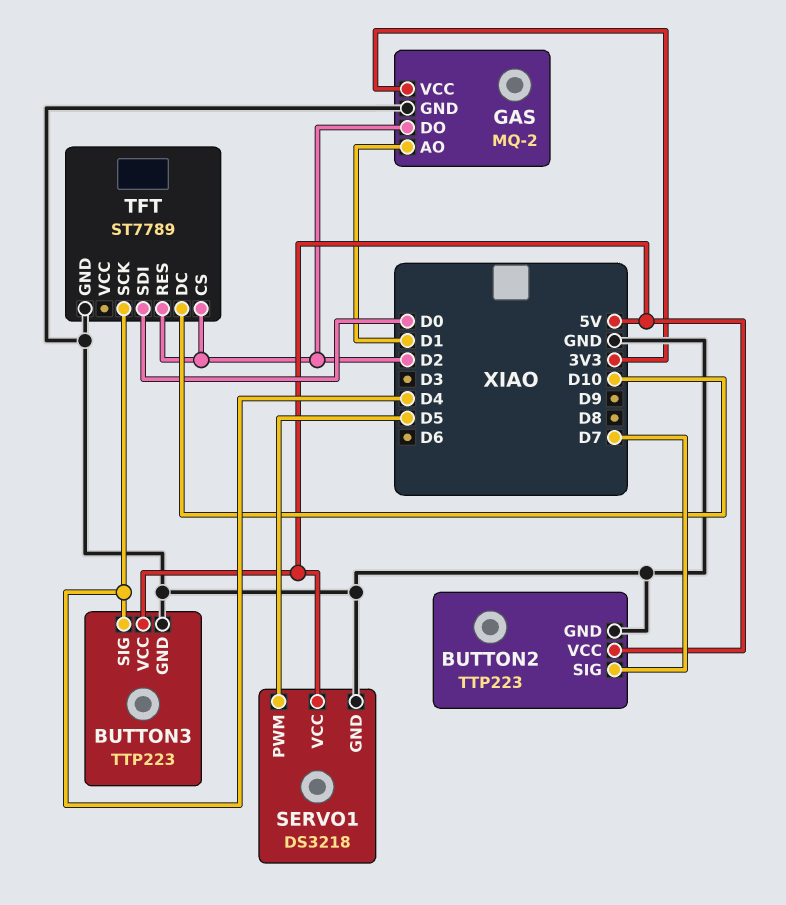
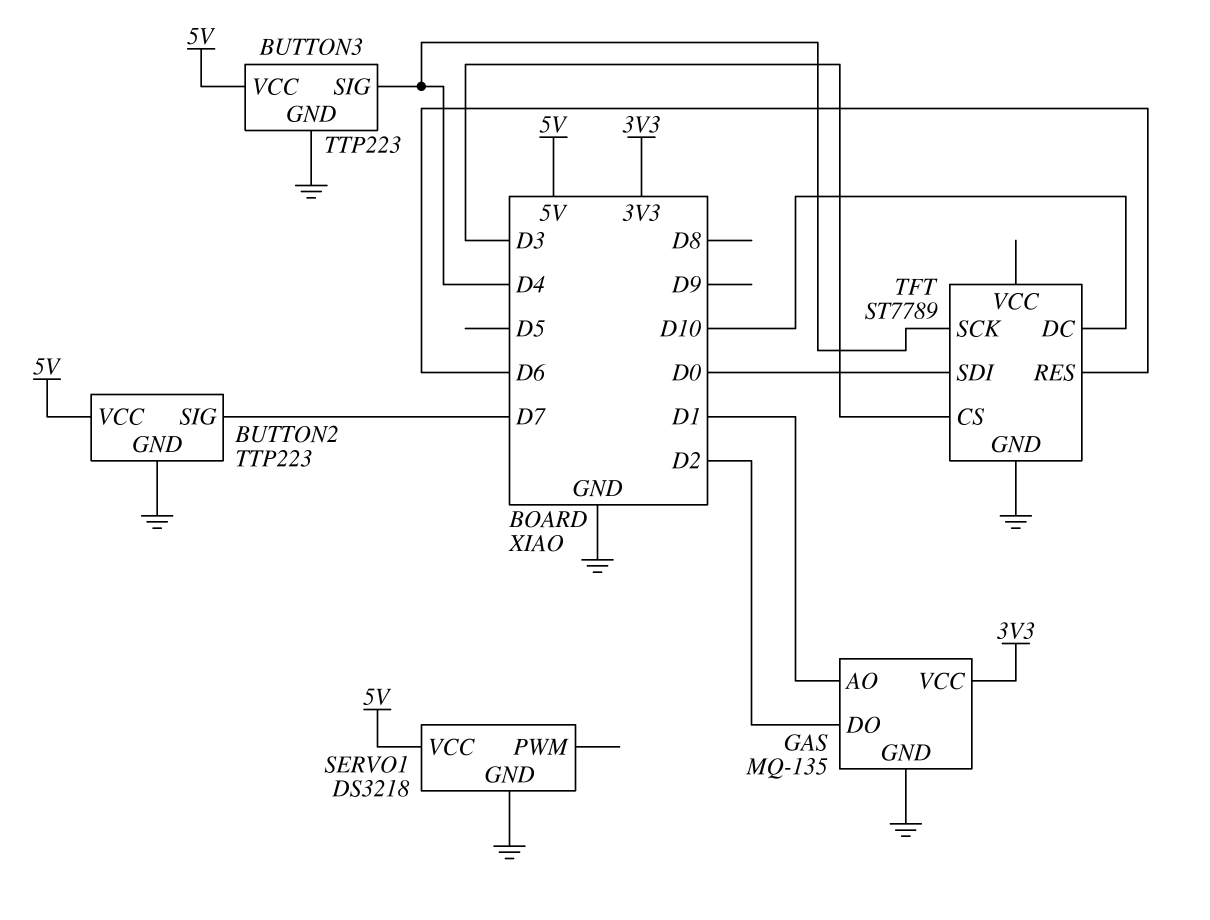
GAS: MQ-2 -> MQ-135
SERVO1 pin PWM: D5 -> none
TFT pin CS: D2 -> D3
TFT pin RES: D2 -> D6

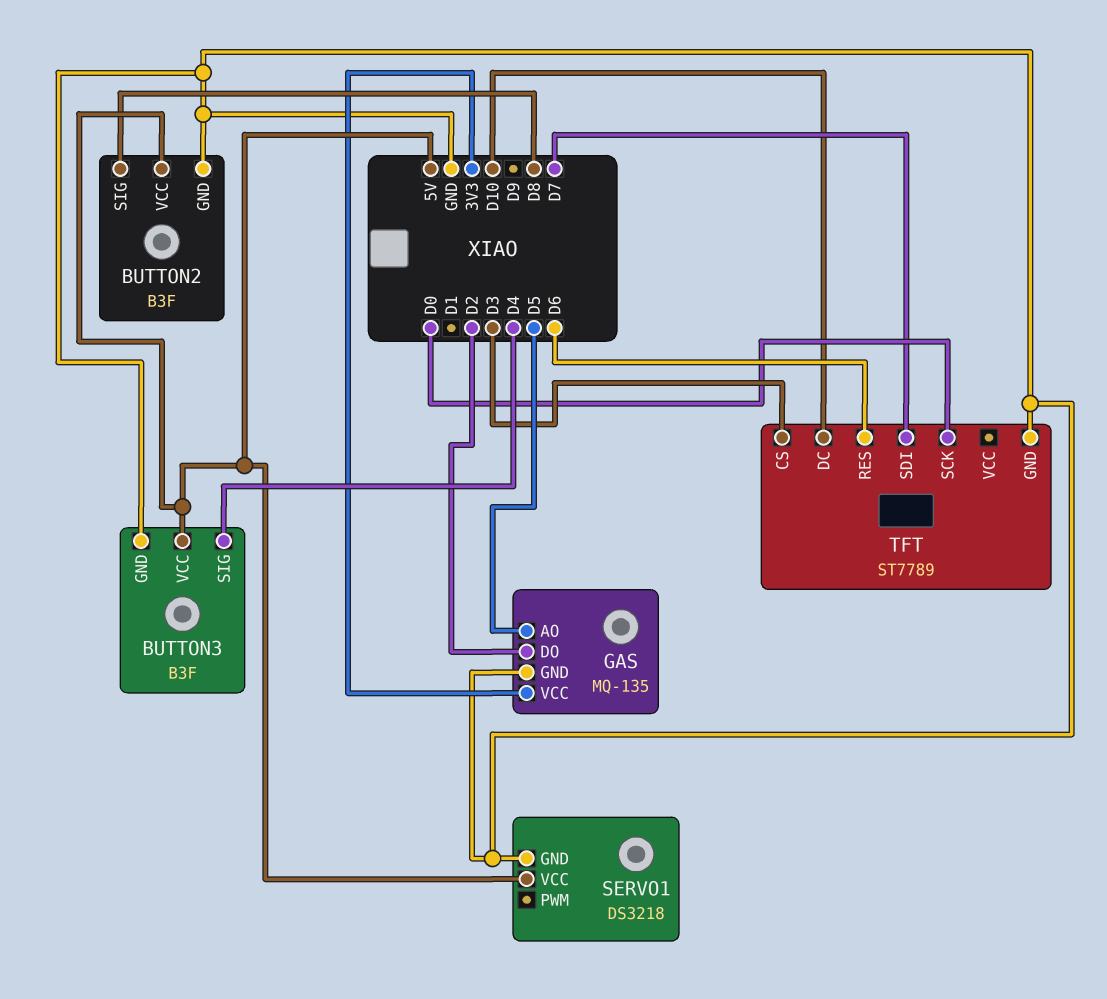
BUTTON2: TTP223 -> B3F
BUTTON2 pin SIG: D7 -> D8
BUTTON3: TTP223 -> B3F
GAS pin AO: D1 -> D5
TFT pin SCK: D4 -> D0
TFT pin SDI: D0 -> D7

